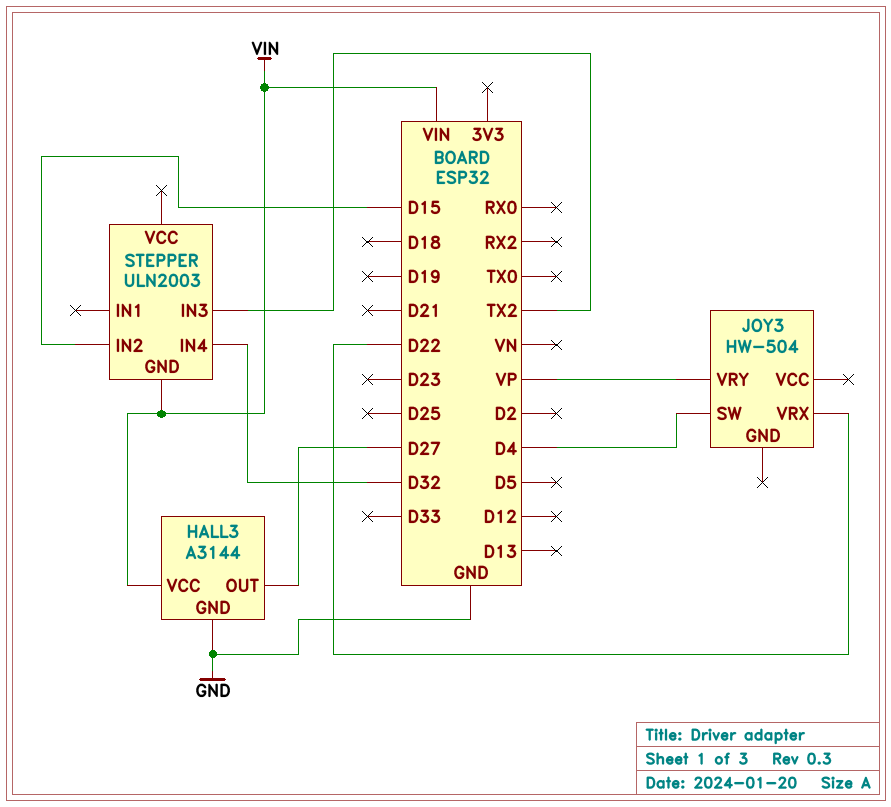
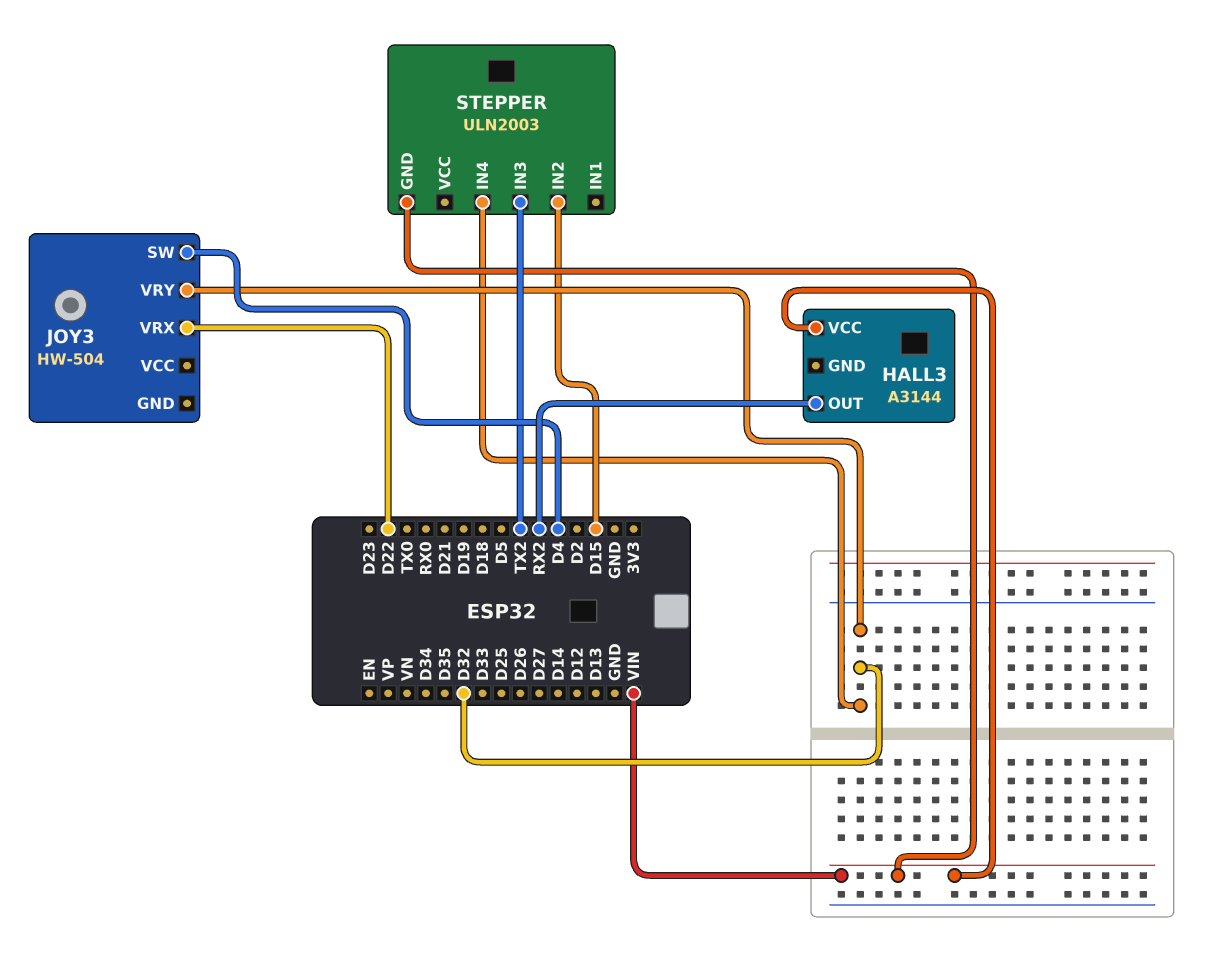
HALL3 pin GND: GND -> none
HALL3 pin OUT: D27 -> RX2
JOY3 pin VRY: VP -> D32

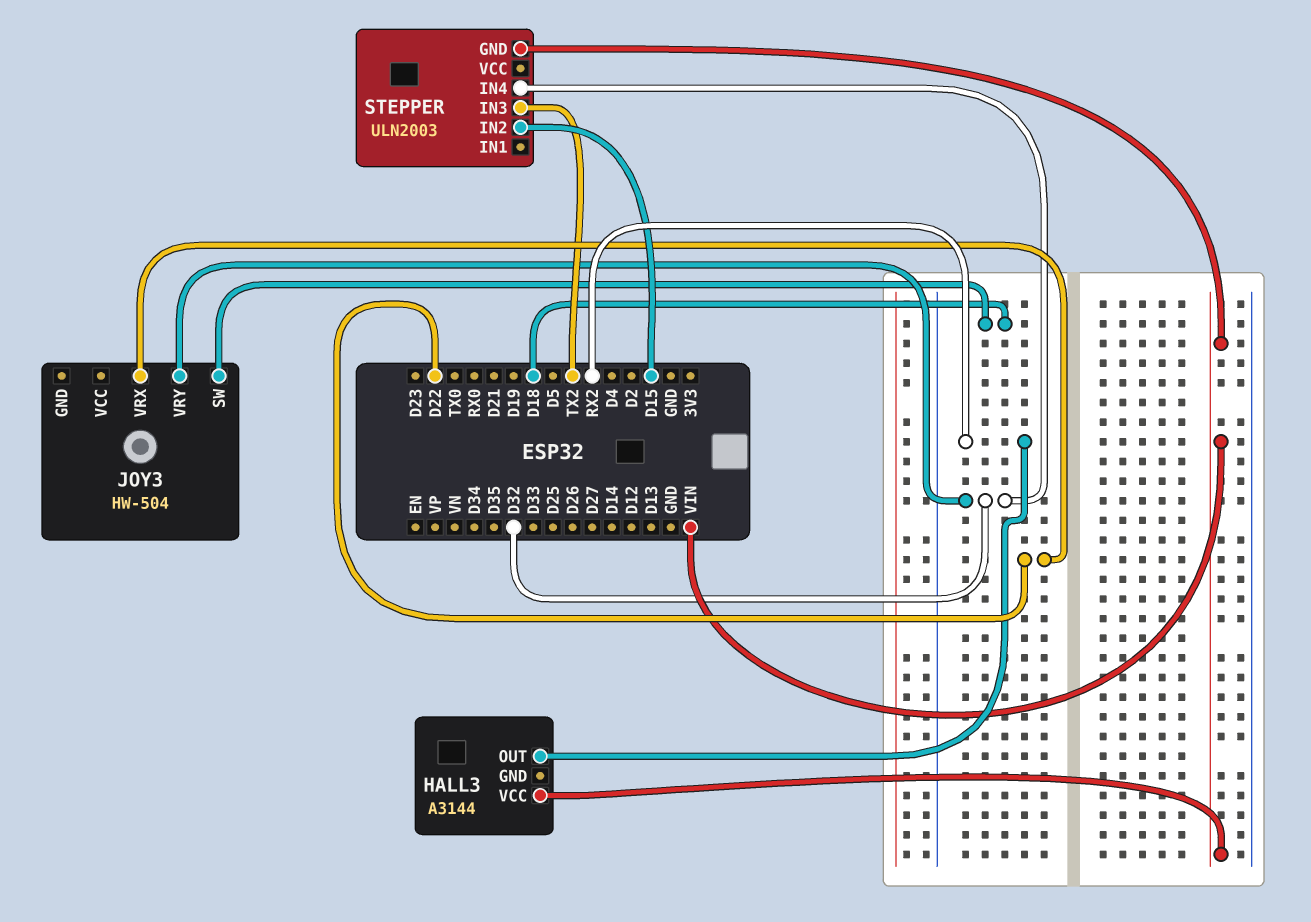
JOY3 pin SW: D4 -> D18

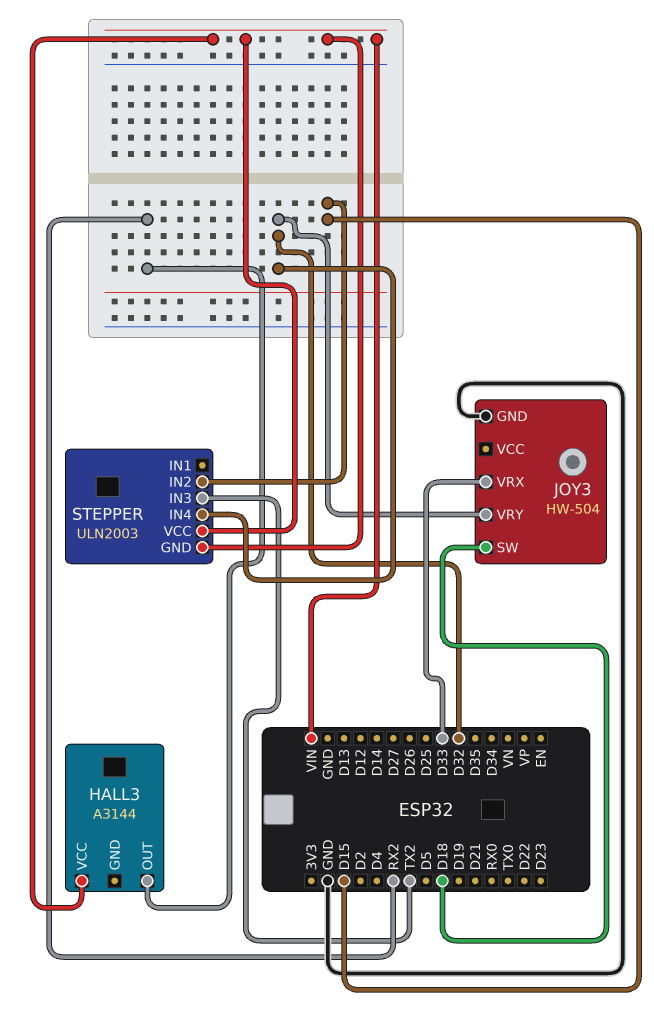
JOY3 pin GND: none -> GND
JOY3 pin VRX: D22 -> D33
STEPPER pin VCC: none -> VIN

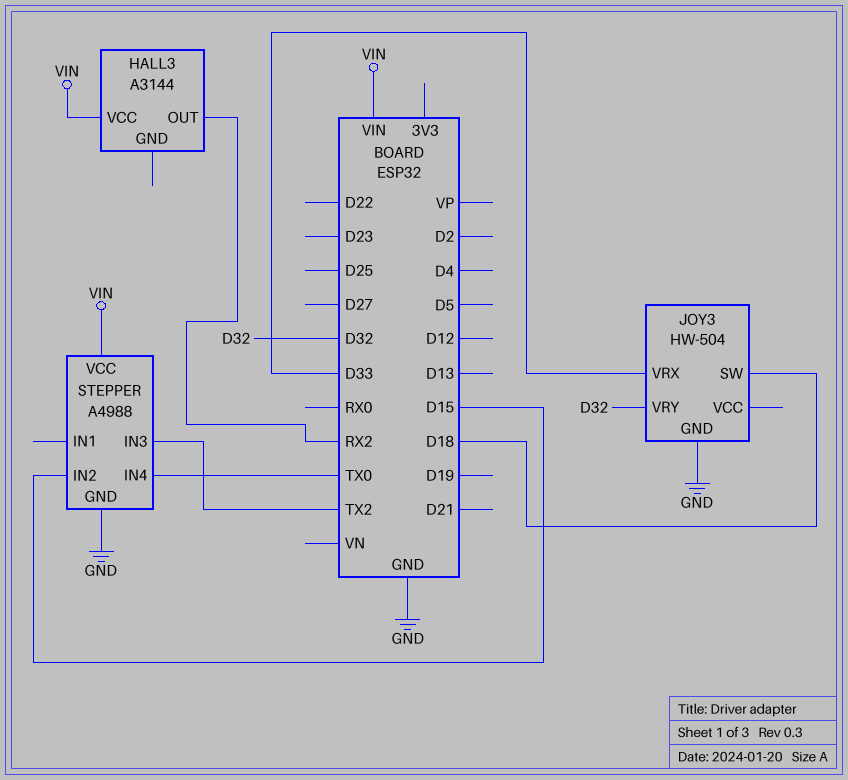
STEPPER: ULN2003 -> A4988
STEPPER pin GND: VIN -> GND
STEPPER pin IN4: D32 -> TX0

